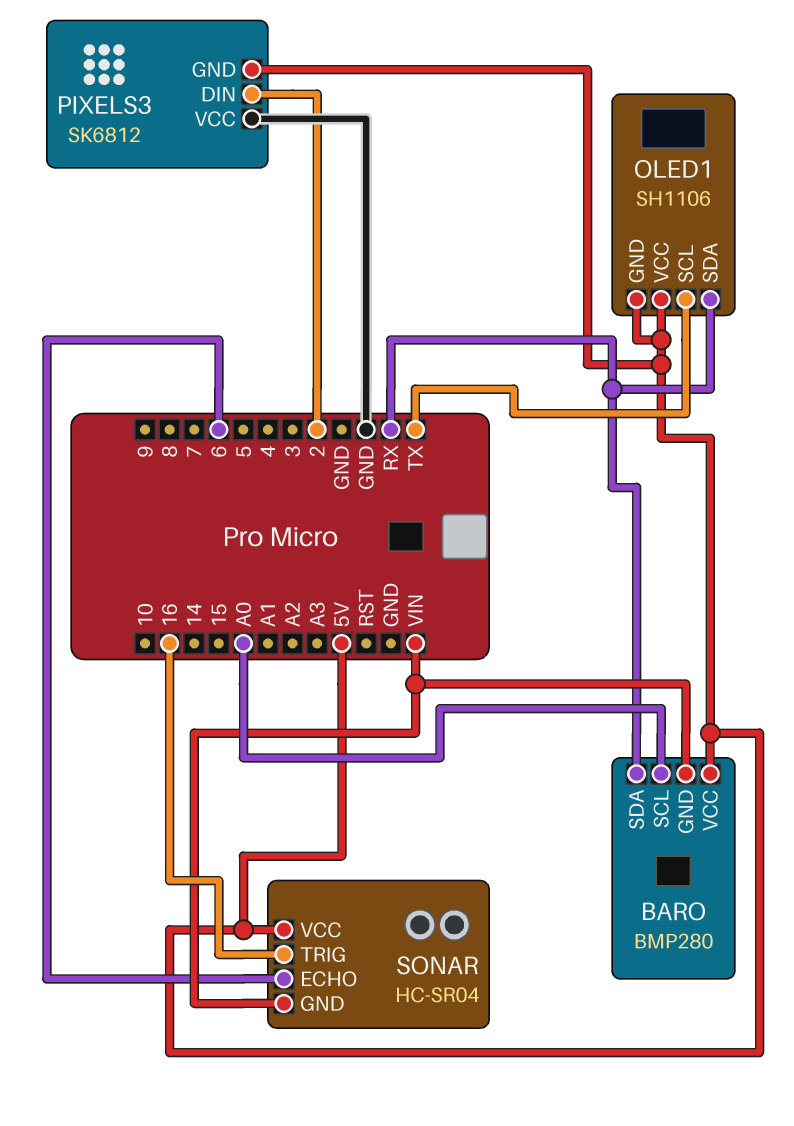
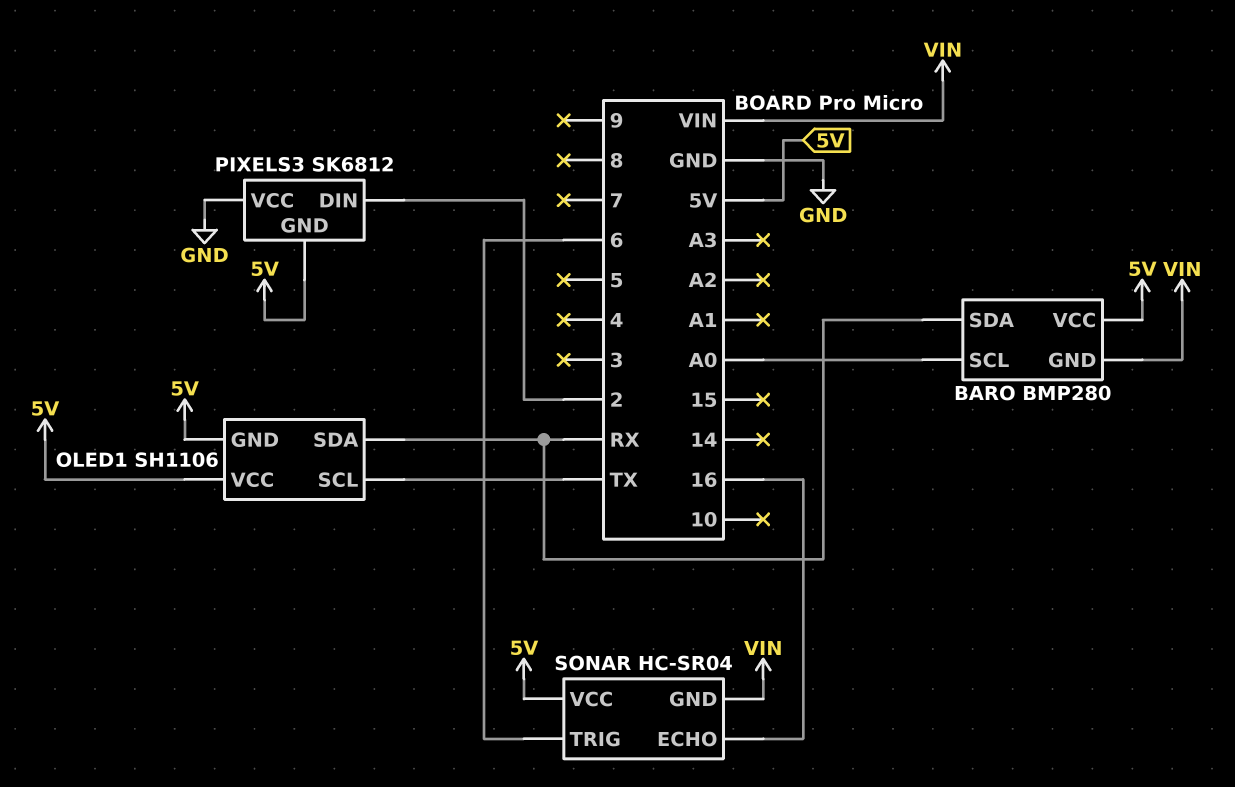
SONAR pin ECHO: 6 -> 16
SONAR pin TRIG: 16 -> 6

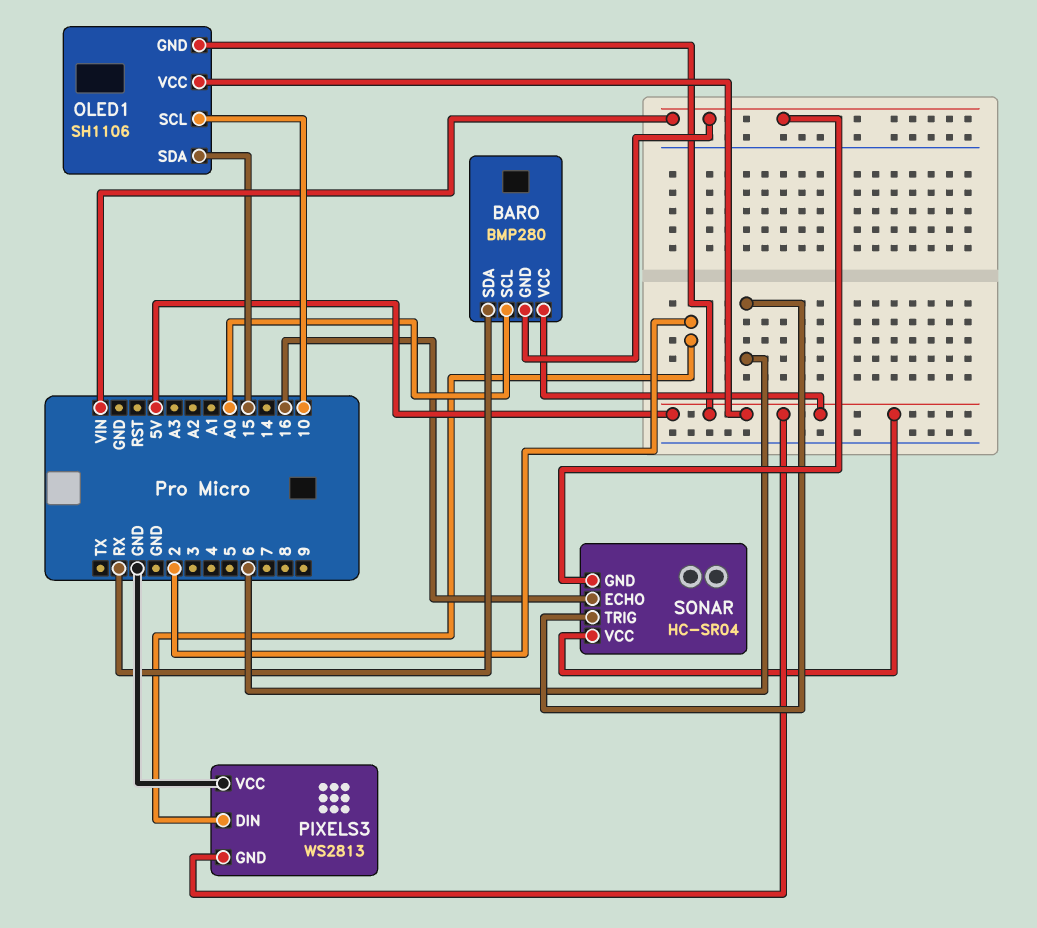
OLED1 pin SCL: TX -> 10
OLED1 pin SDA: RX -> 15
PIXELS3: SK6812 -> WS2813

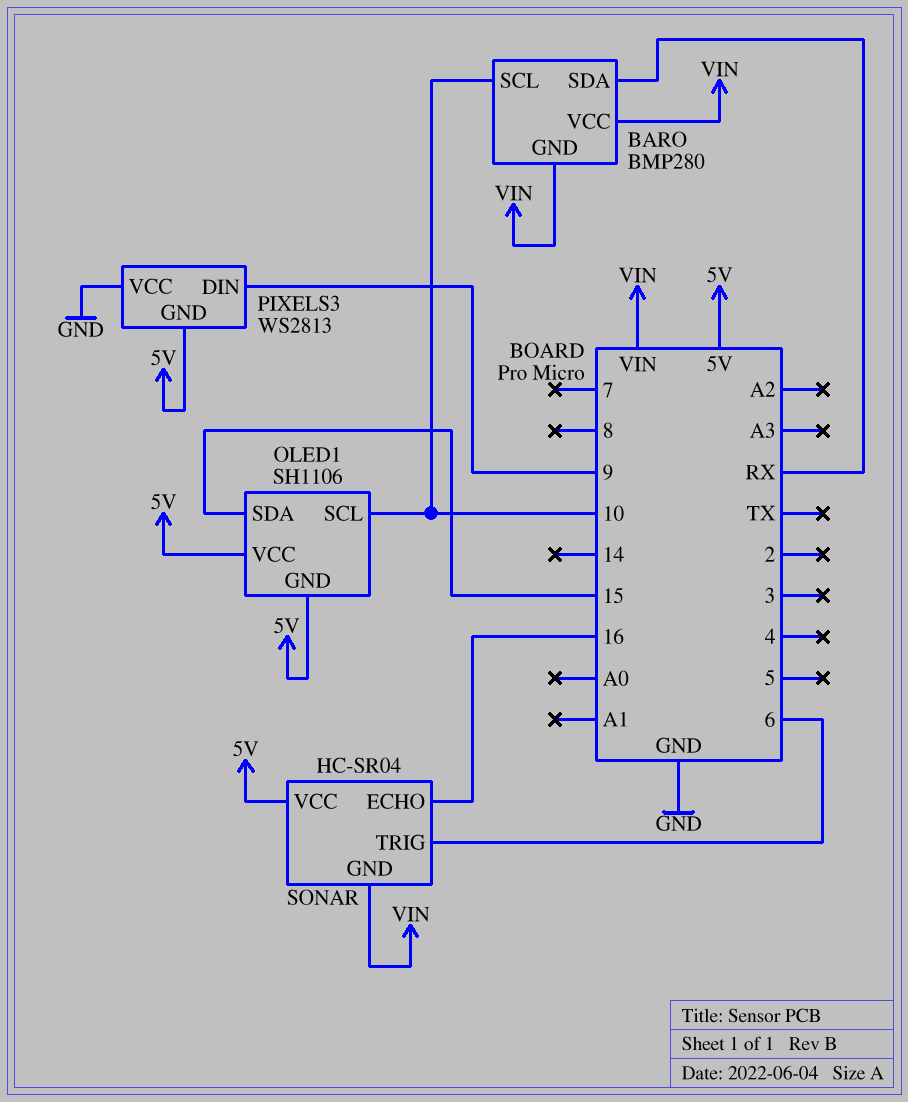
BARO pin SCL: A0 -> 10
BARO pin VCC: 5V -> VIN
PIXELS3 pin DIN: 2 -> 9

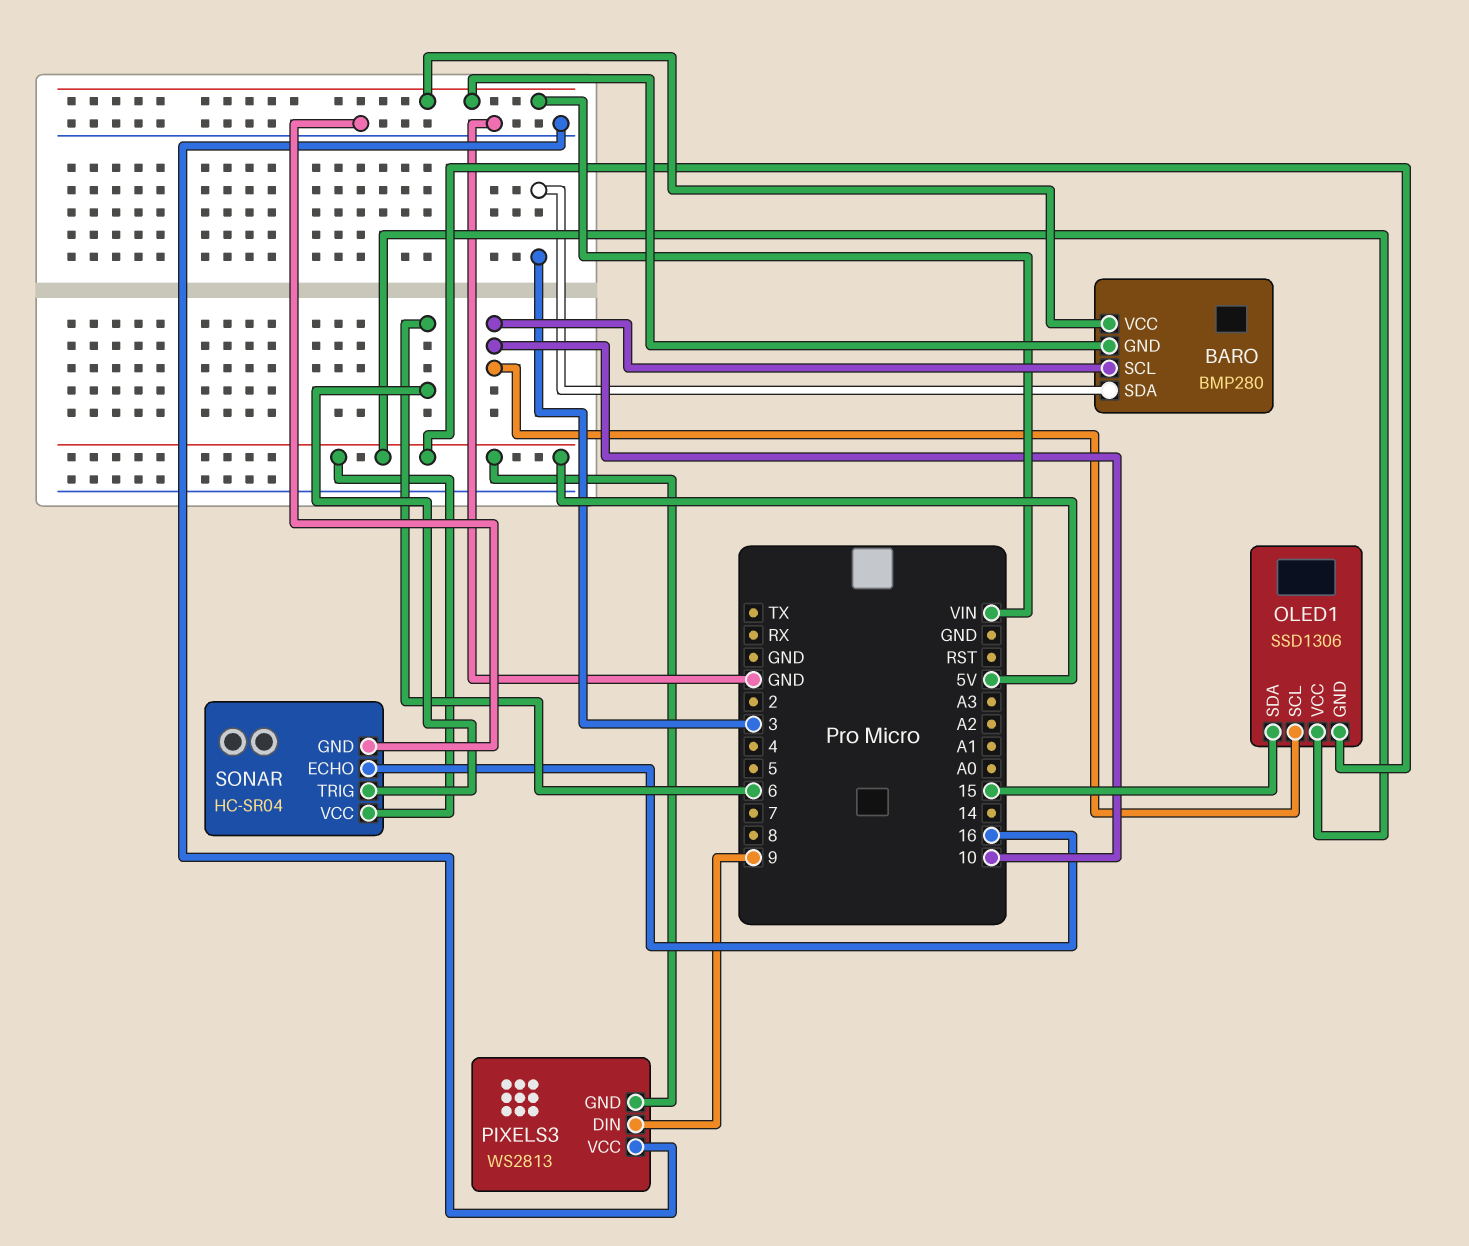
BARO pin SDA: RX -> 3
OLED1: SH1106 -> SSD1306
SONAR pin GND: VIN -> GND

